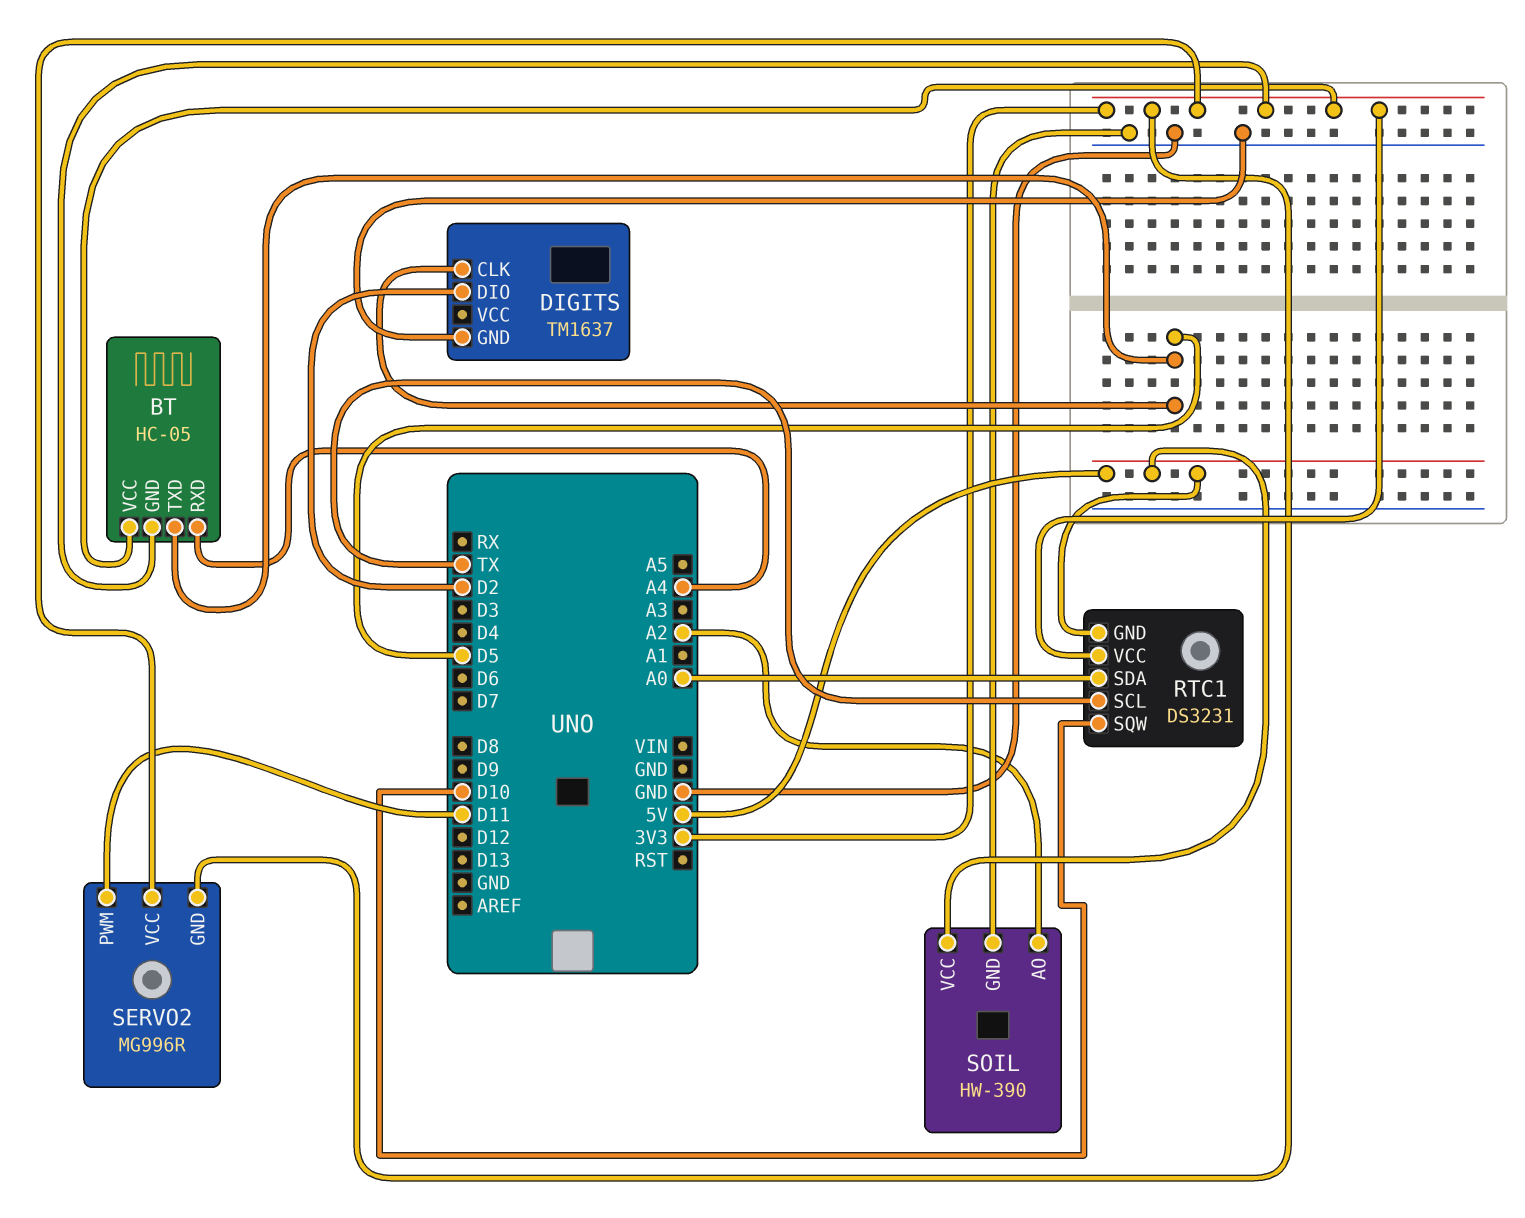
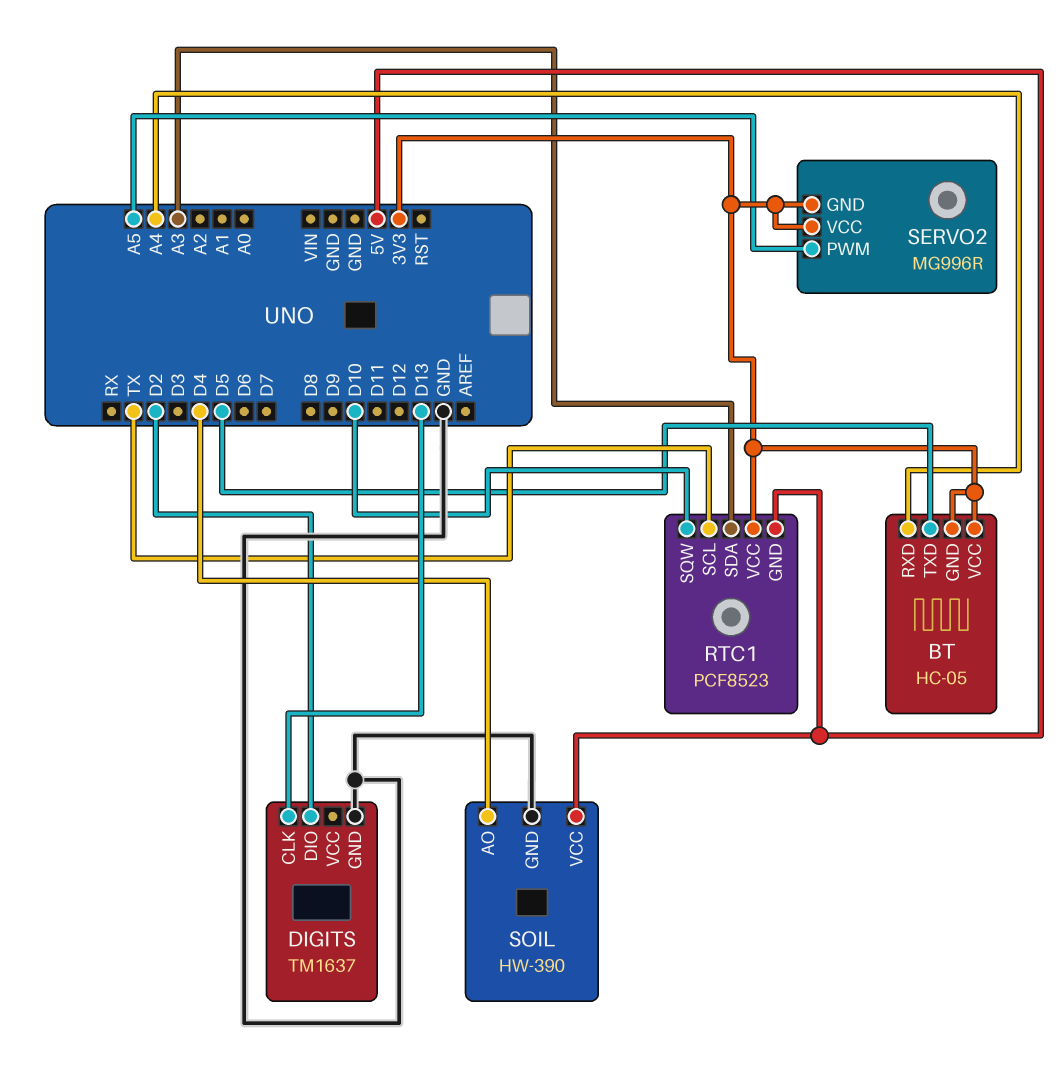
DIGITS pin CLK: D5 -> D13
RTC1: DS3231 -> PCF8523
RTC1 pin SDA: A0 -> A3
SERVO2 pin PWM: D11 -> A5
SOIL pin AO: A2 -> D4

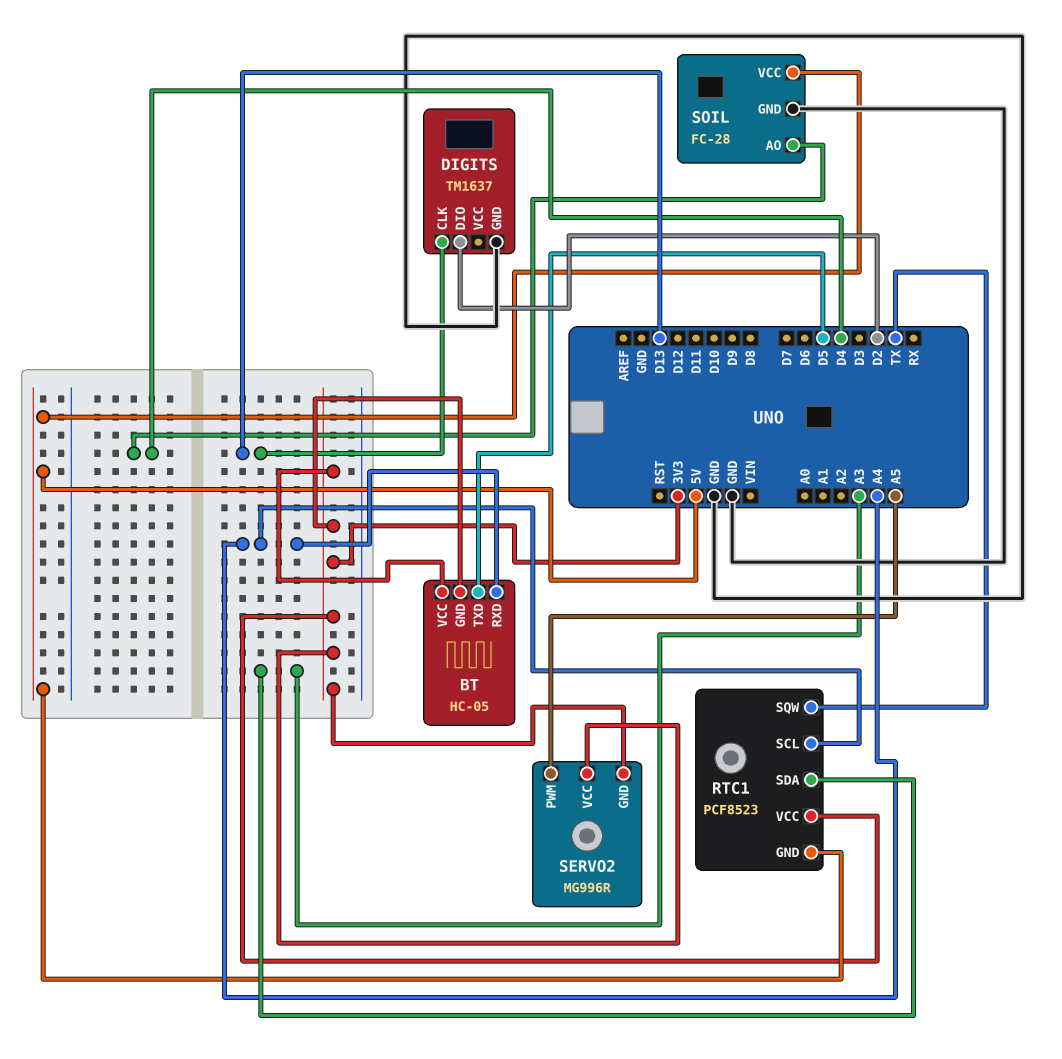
RTC1 pin SCL: TX -> A4
RTC1 pin SQW: D10 -> TX
SOIL: HW-390 -> FC-28

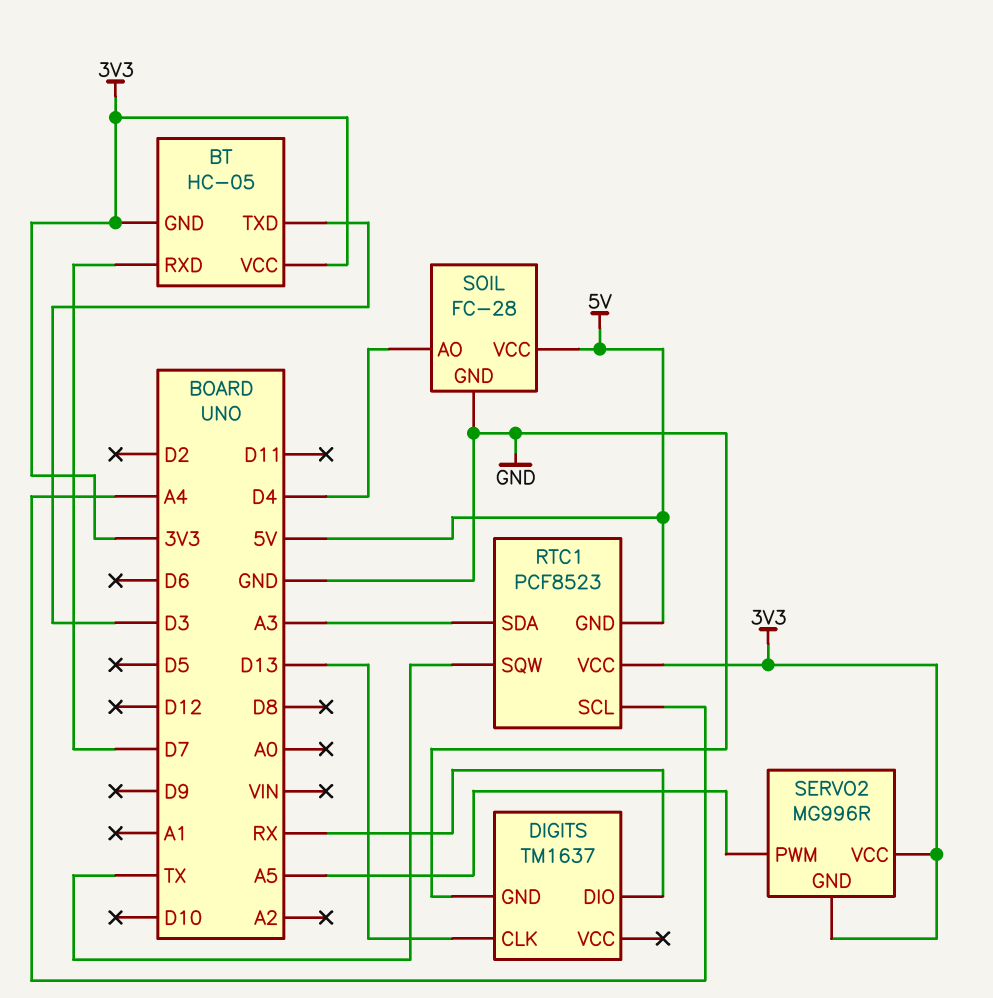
BT pin RXD: A4 -> D7
BT pin TXD: D5 -> D3
DIGITS pin DIO: D2 -> RX

